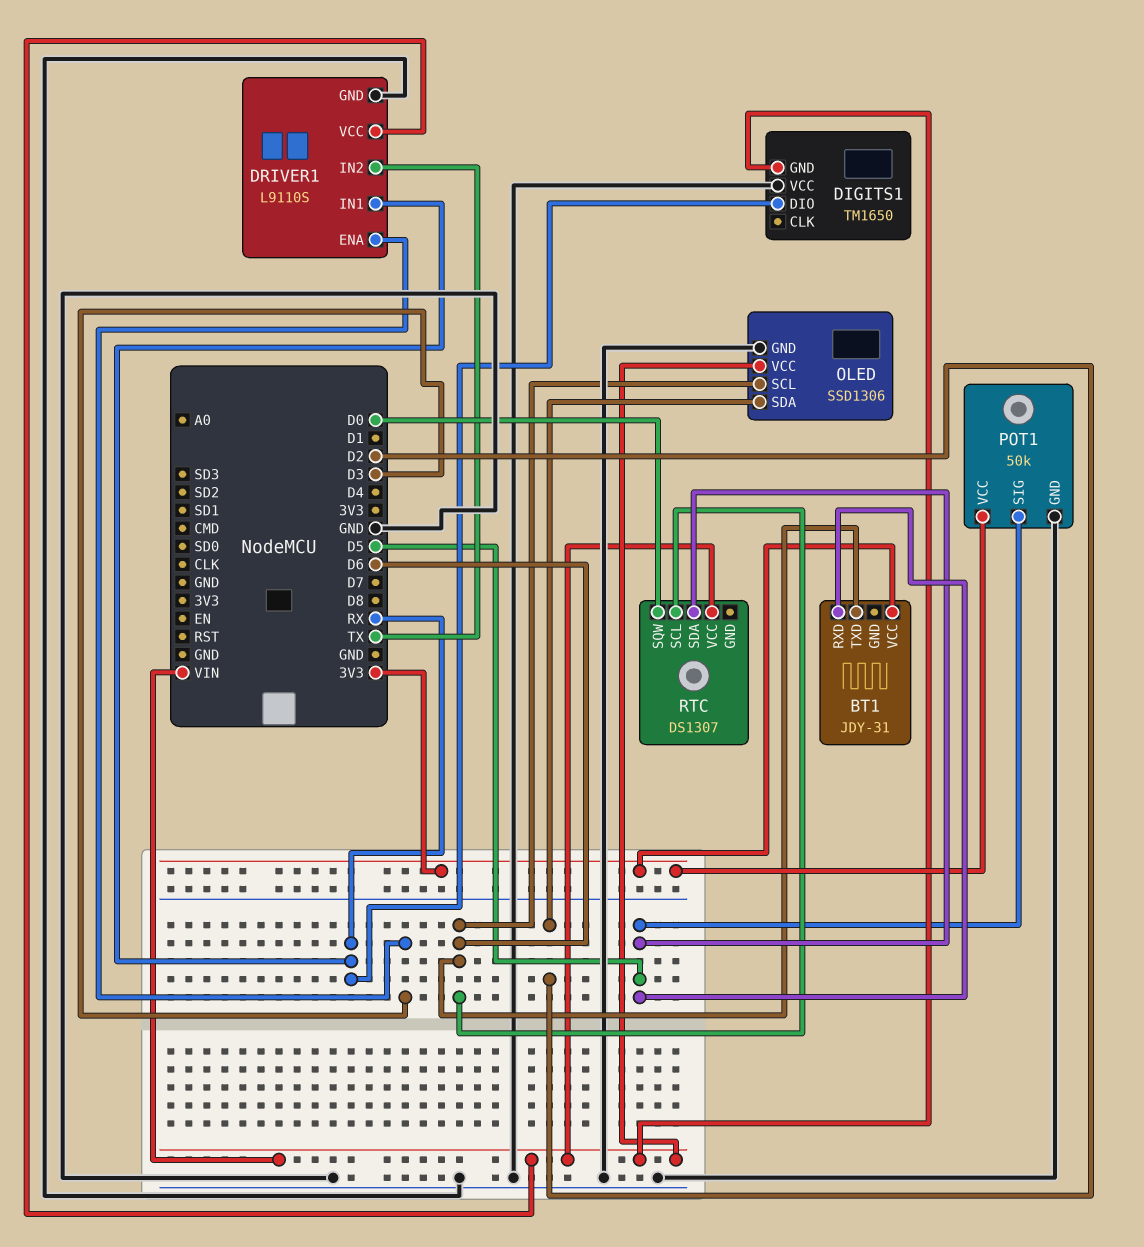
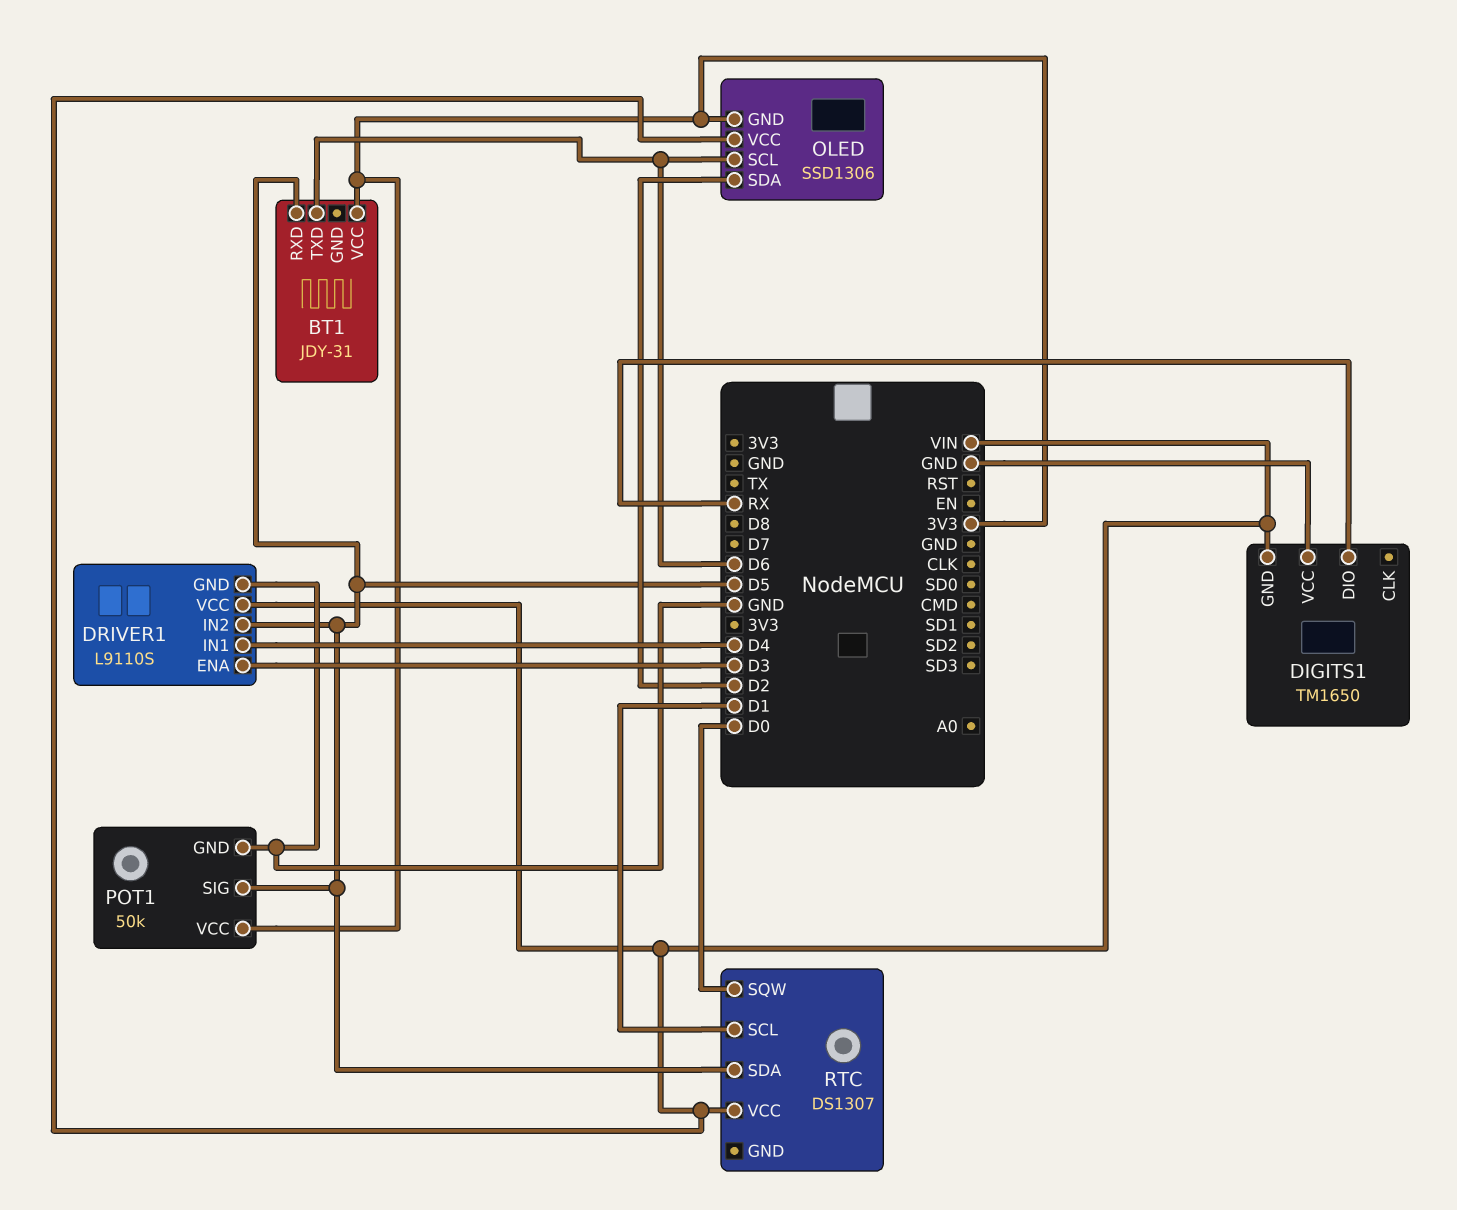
DRIVER1 pin IN1: RX -> D4
DRIVER1 pin IN2: TX -> D5
OLED pin GND: GND -> 3V3
RTC pin SCL: D6 -> D1

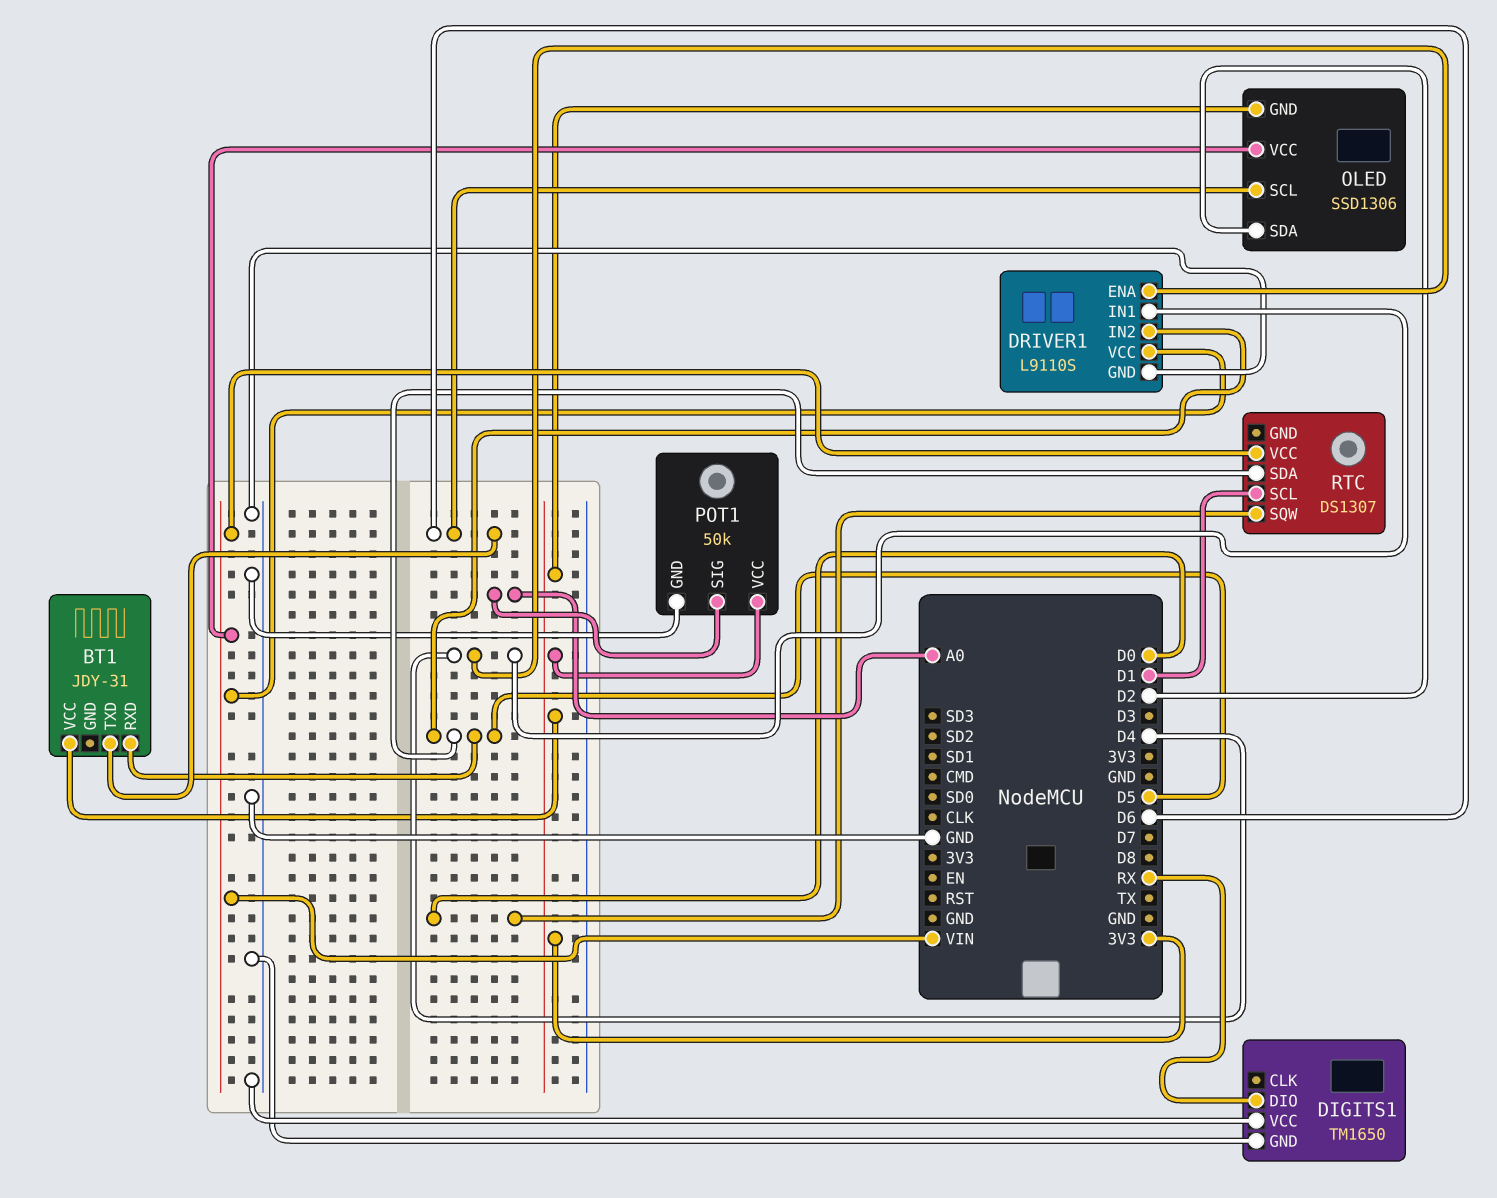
DIGITS1 pin GND: VIN -> GND
DRIVER1 pin ENA: D3 -> D4
POT1 pin SIG: D5 -> A0

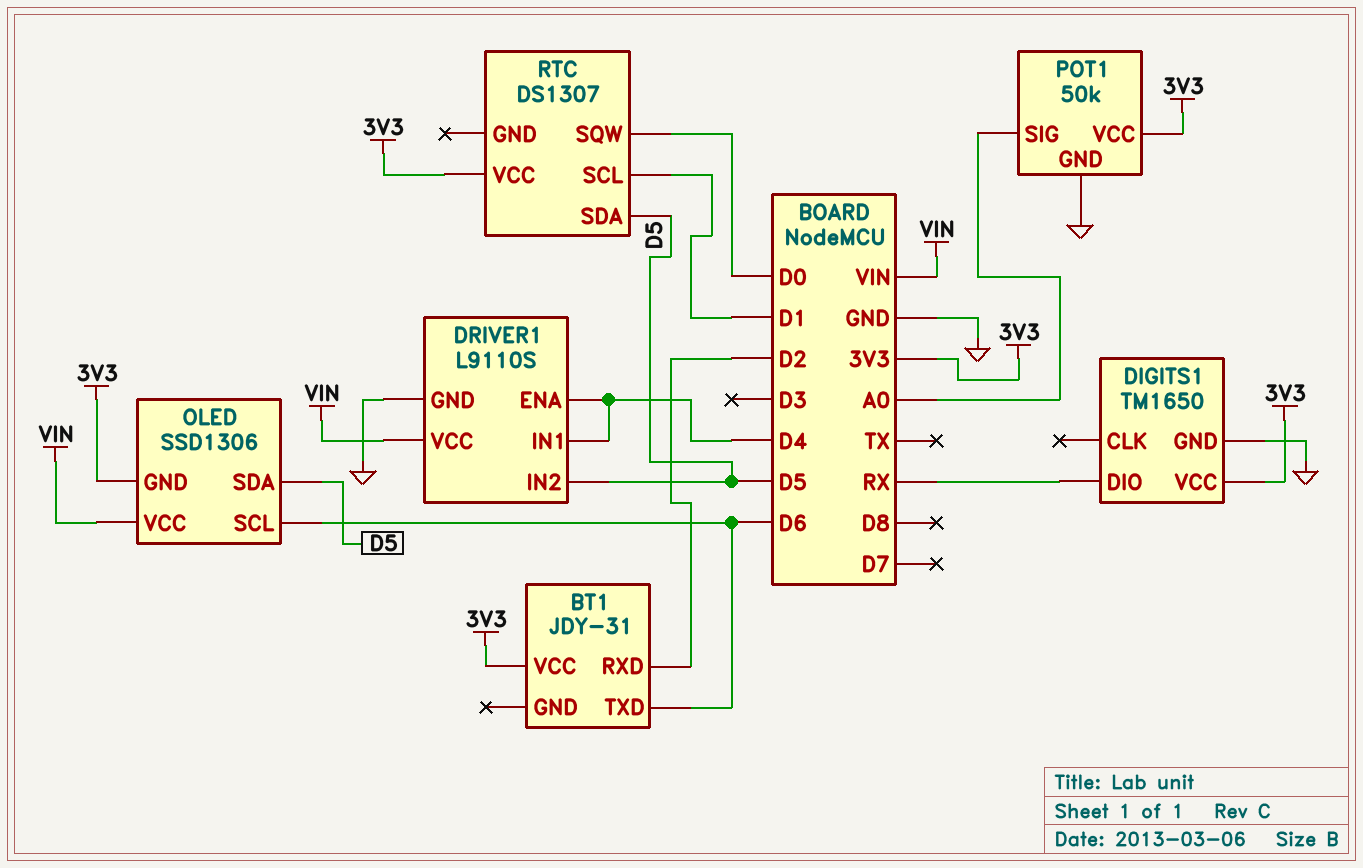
BT1 pin RXD: D5 -> D2
DIGITS1 pin VCC: GND -> 3V3
OLED pin SDA: D2 -> D5
RTC pin VCC: VIN -> 3V3

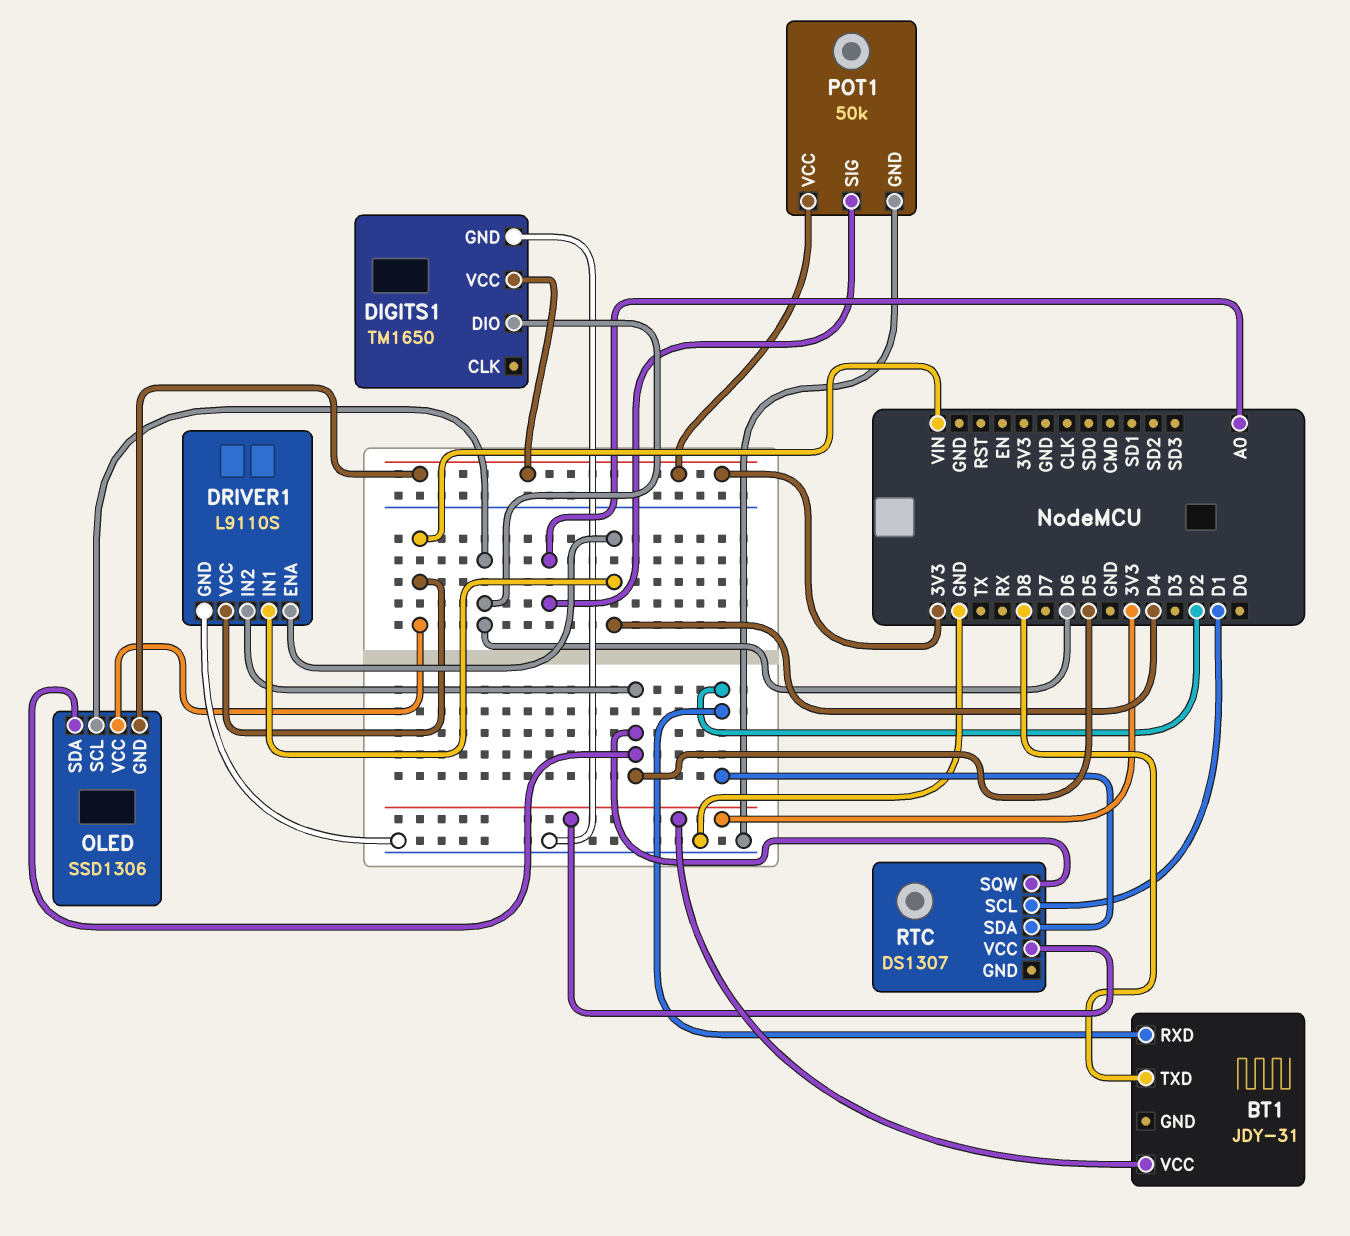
BT1 pin TXD: D6 -> D8
DIGITS1 pin DIO: RX -> D6
RTC pin SDA: D5 -> D2
RTC pin SQW: D0 -> D5

